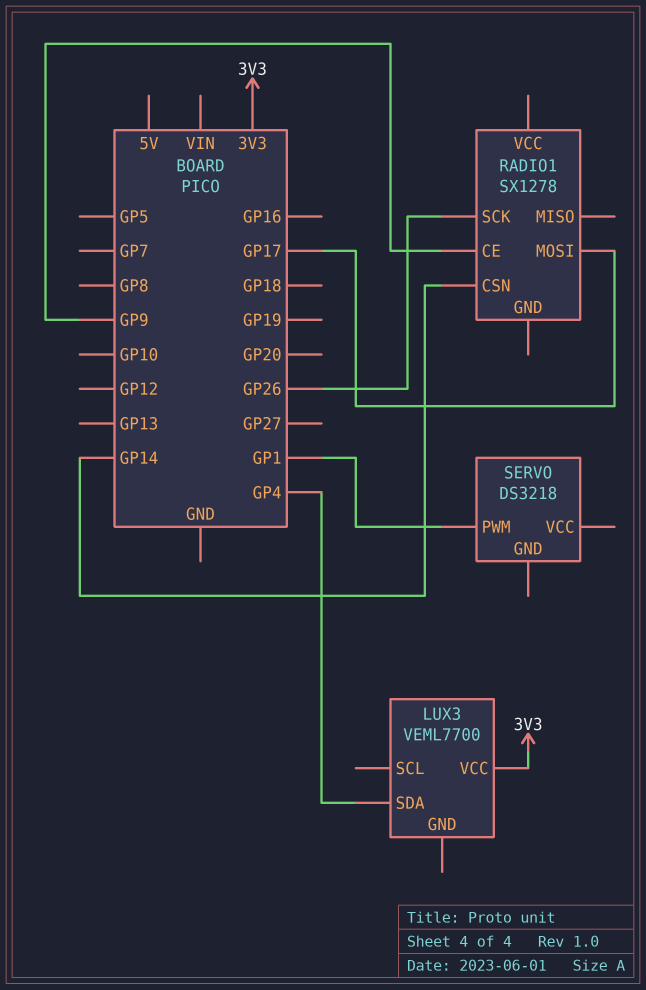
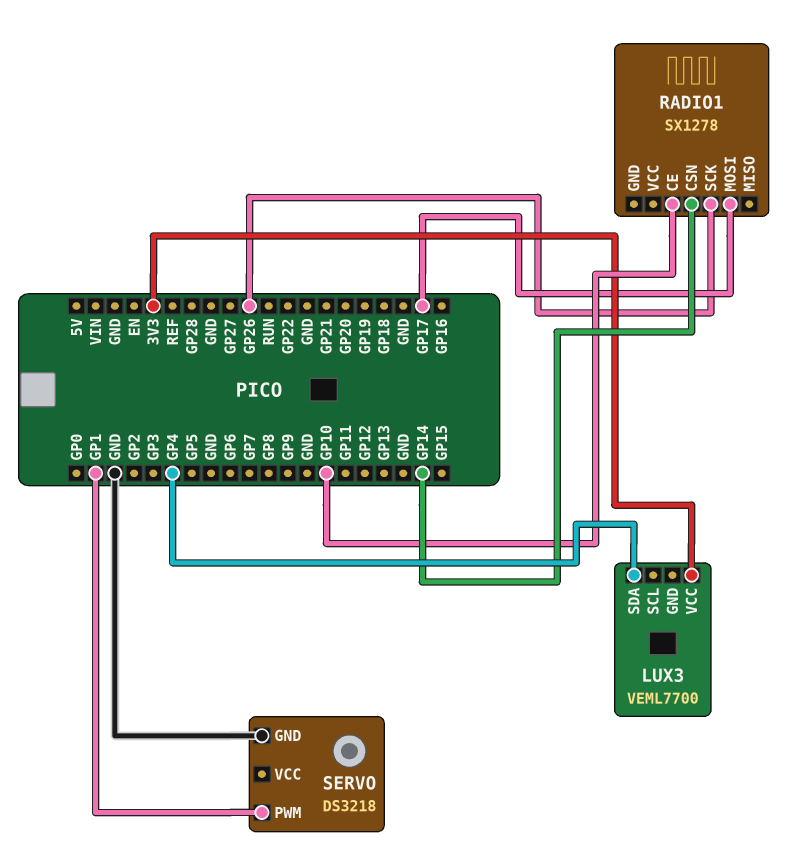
RADIO1 pin CE: GP9 -> GP10
SERVO pin GND: none -> GND

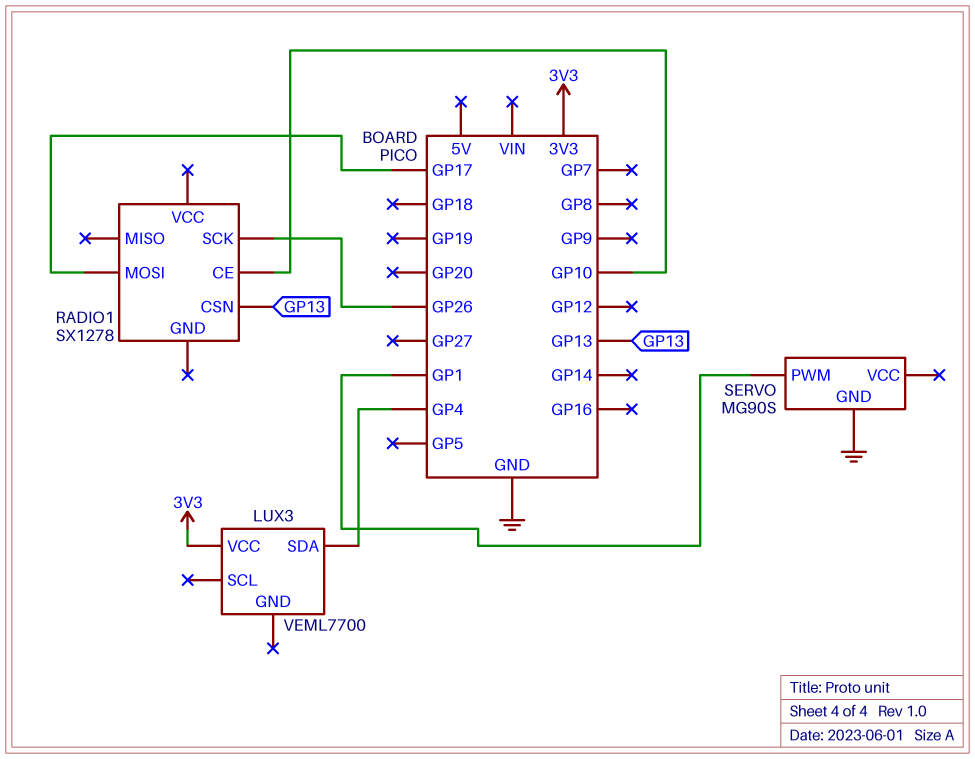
RADIO1 pin CSN: GP14 -> GP13
SERVO: DS3218 -> MG90S

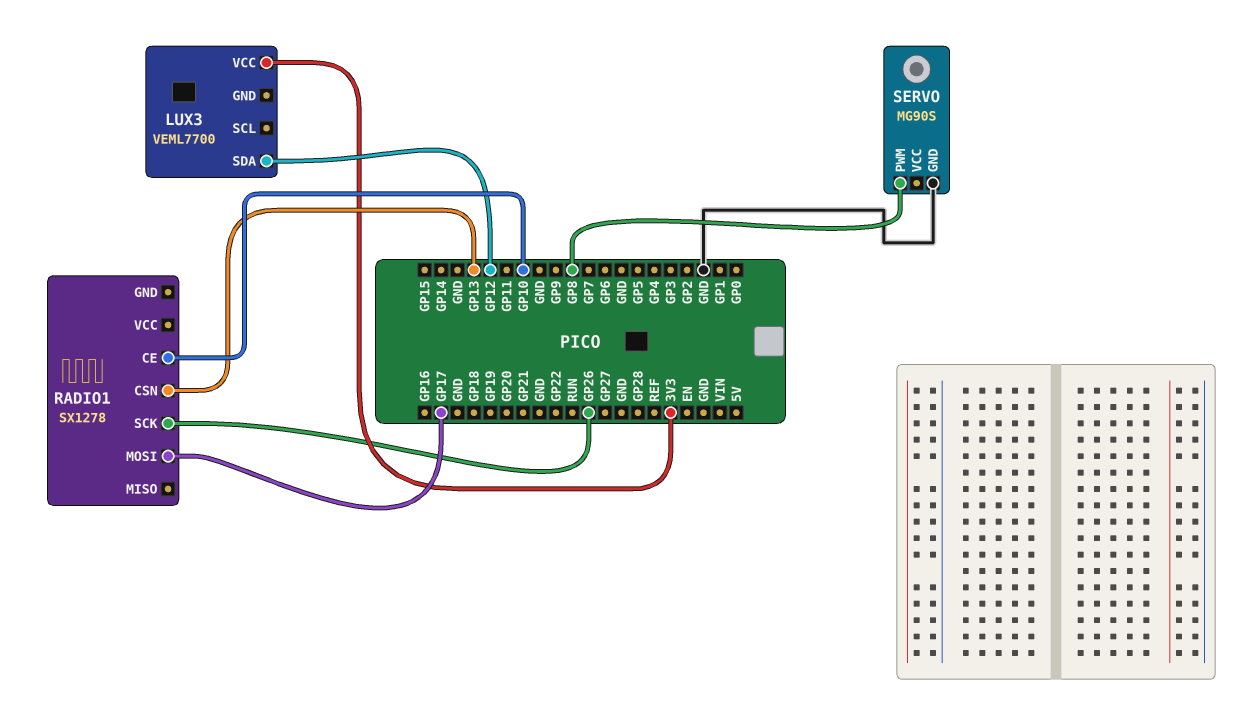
LUX3 pin SDA: GP4 -> GP12
SERVO pin PWM: GP1 -> GP8

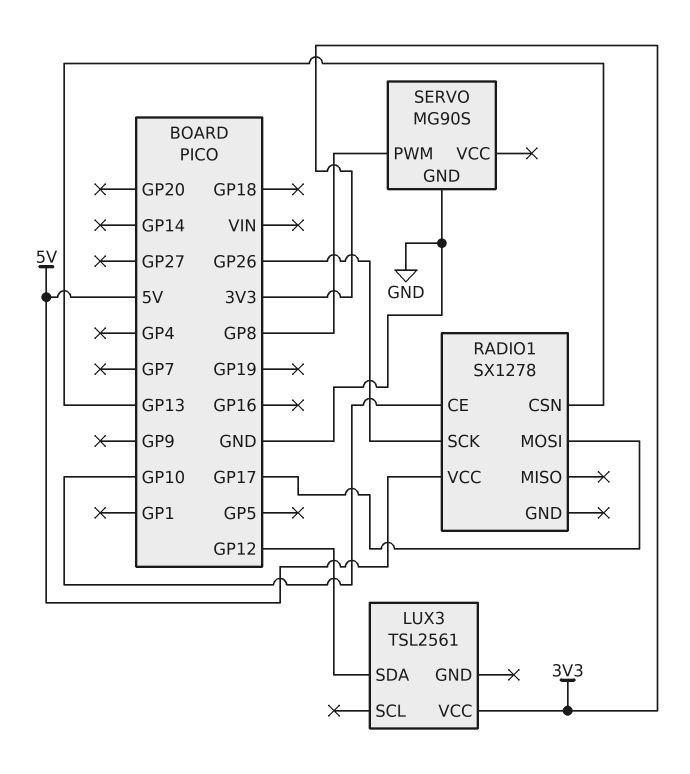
LUX3: VEML7700 -> TSL2561
RADIO1 pin VCC: none -> 5V

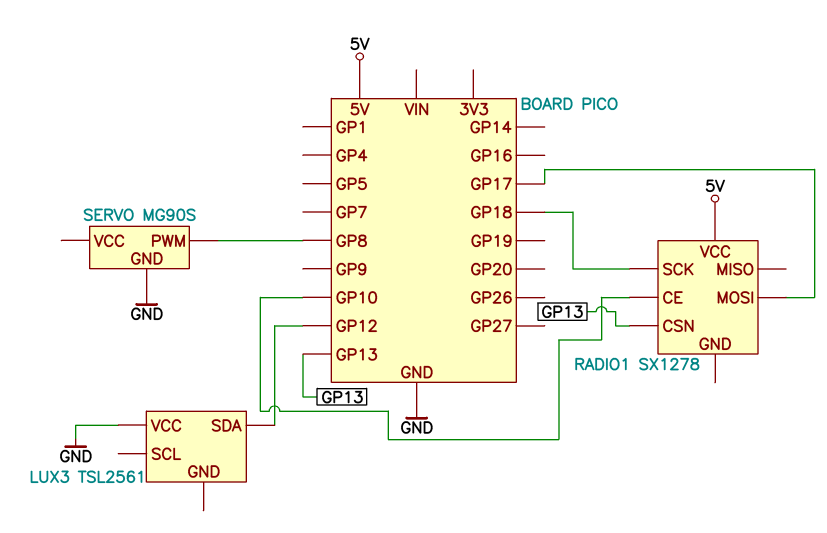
LUX3 pin VCC: 3V3 -> GND
RADIO1 pin SCK: GP26 -> GP18

